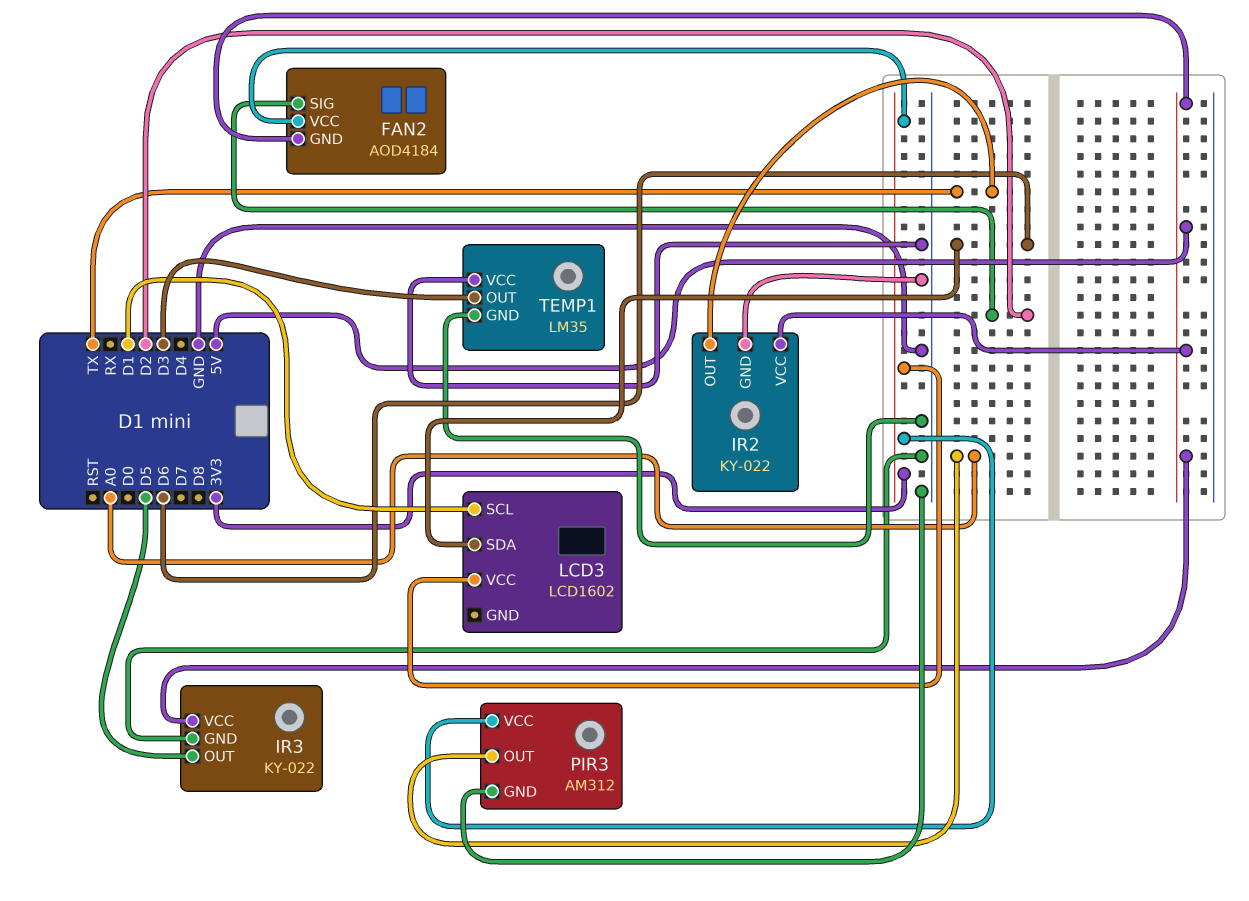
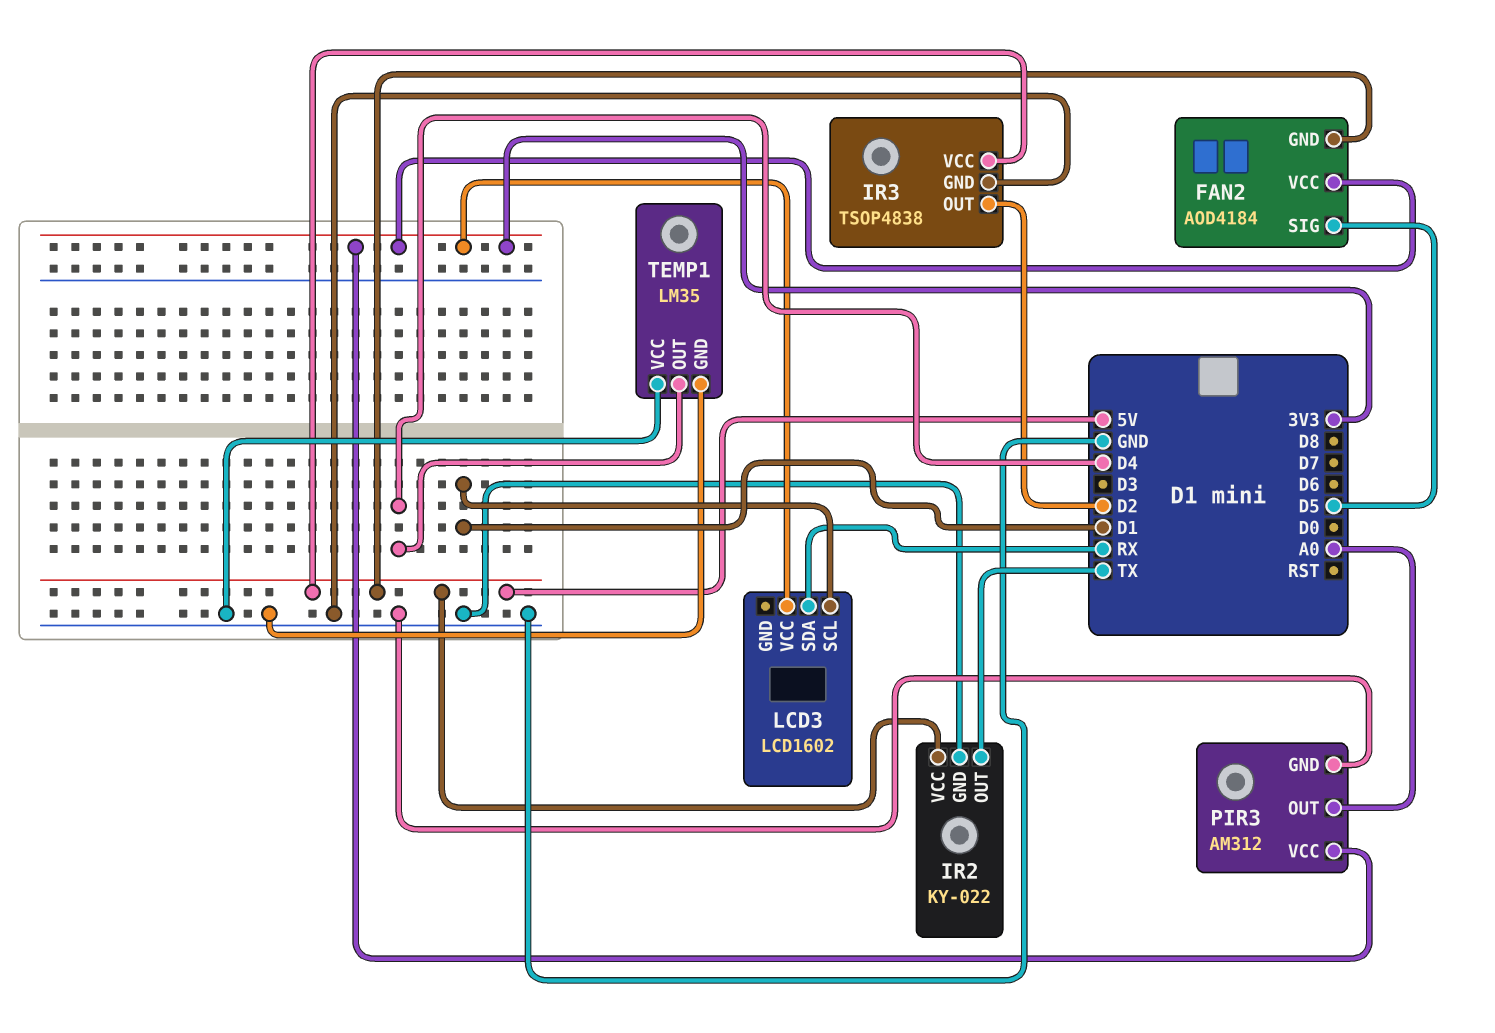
FAN2 pin SIG: D2 -> D5
IR3: KY-022 -> TSOP4838
IR3 pin OUT: D5 -> D2
LCD3 pin SDA: D6 -> RX
TEMP1 pin OUT: D3 -> D4

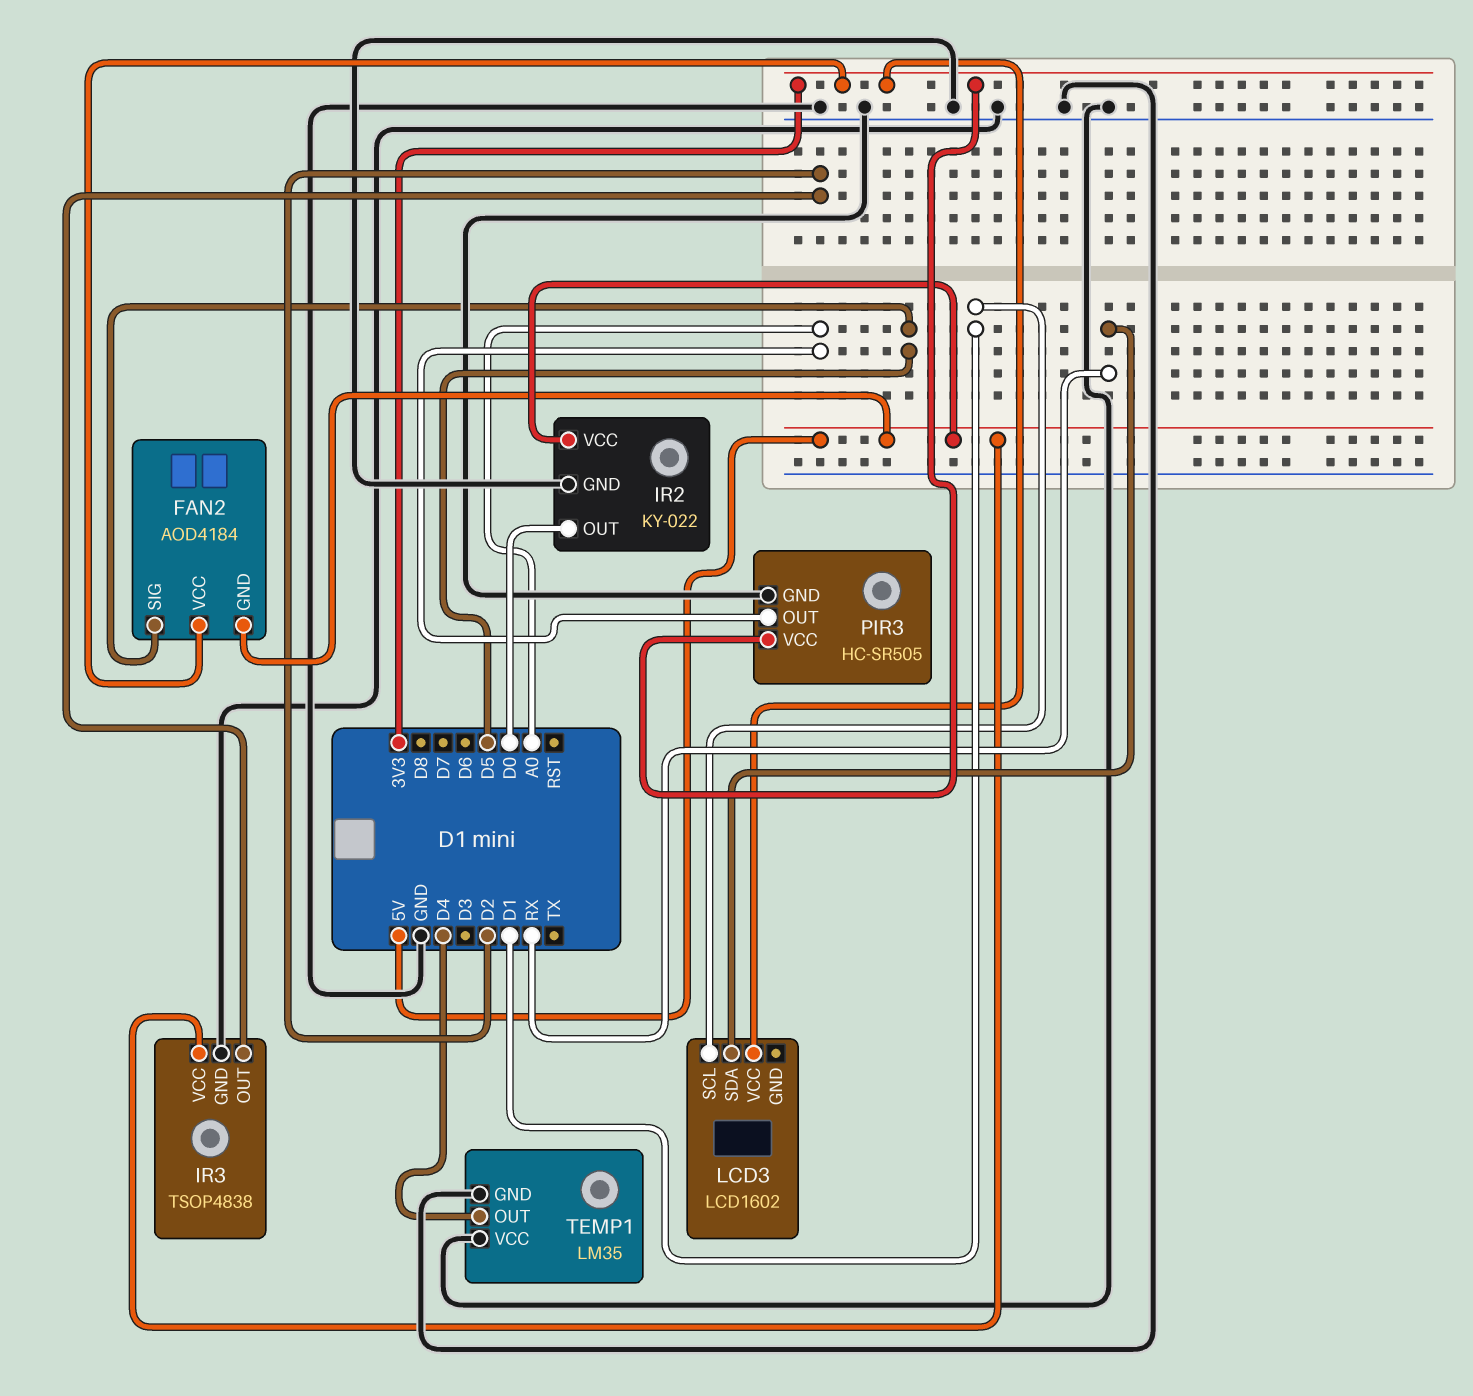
IR2 pin OUT: TX -> D0
PIR3: AM312 -> HC-SR505

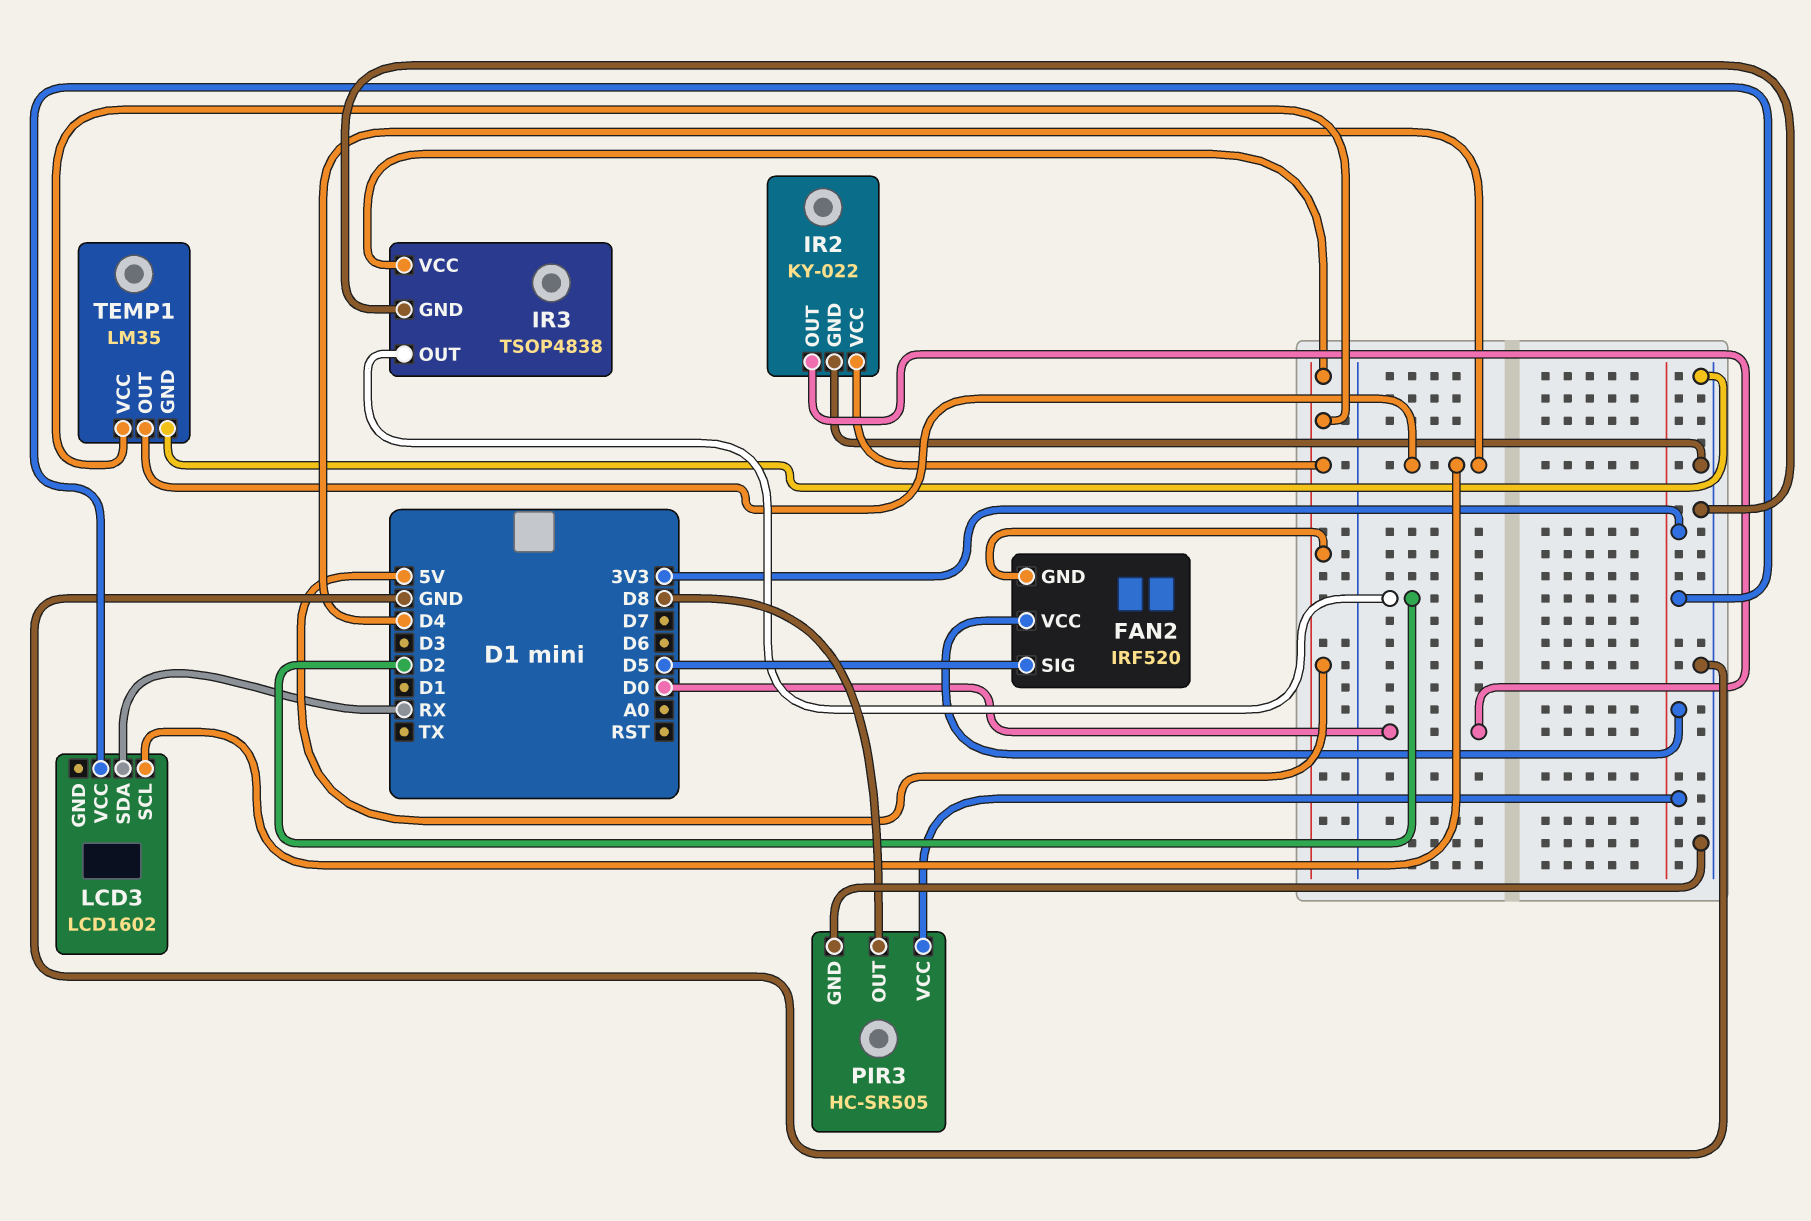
FAN2: AOD4184 -> IRF520
LCD3 pin SCL: D1 -> D4
PIR3 pin OUT: A0 -> D8
TEMP1 pin VCC: GND -> 5V

